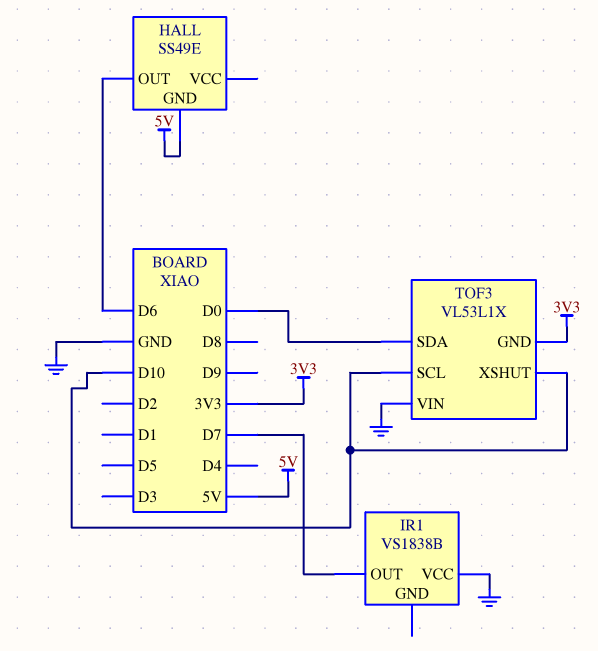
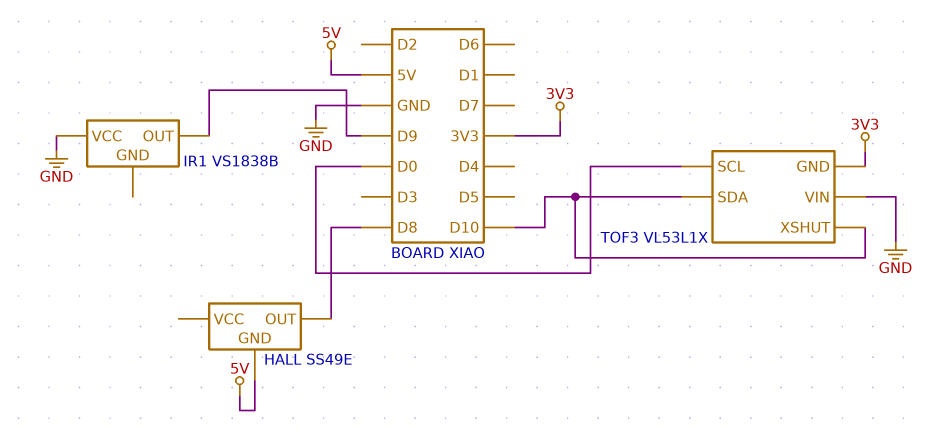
HALL pin OUT: D6 -> D8
IR1 pin OUT: D7 -> D9
TOF3 pin SCL: D10 -> D0
TOF3 pin SDA: D0 -> D10

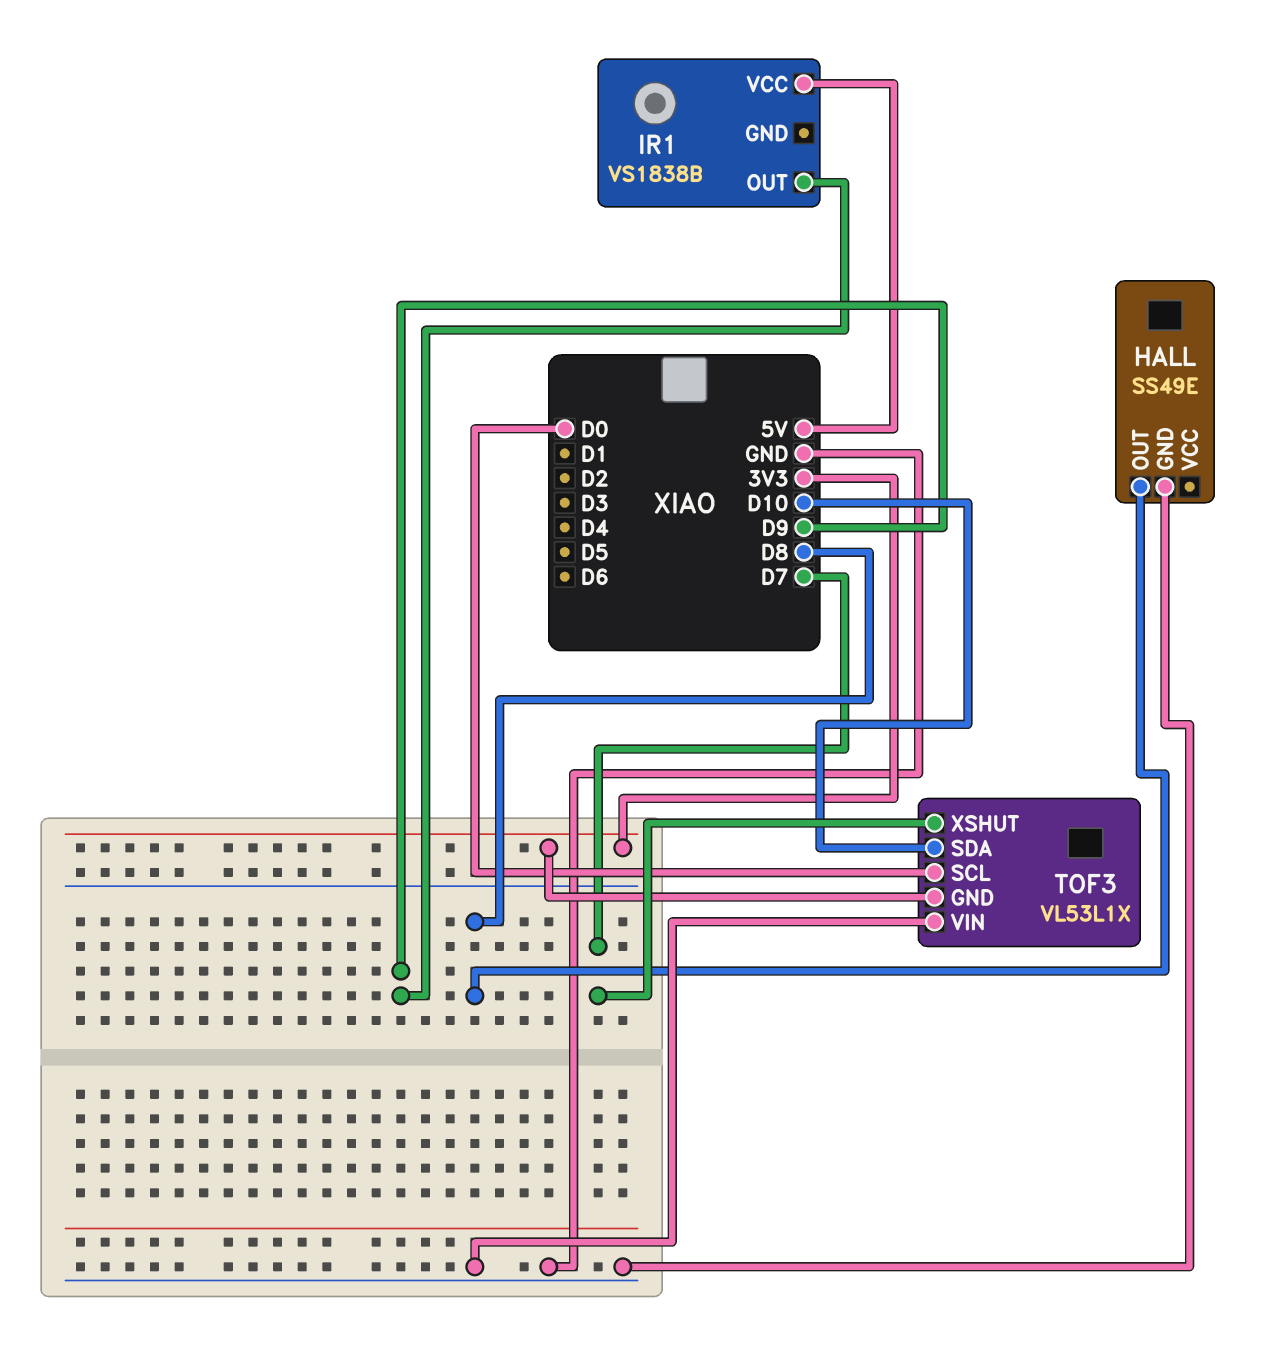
HALL pin GND: 5V -> GND
IR1 pin VCC: GND -> 5V
TOF3 pin XSHUT: D10 -> D7

